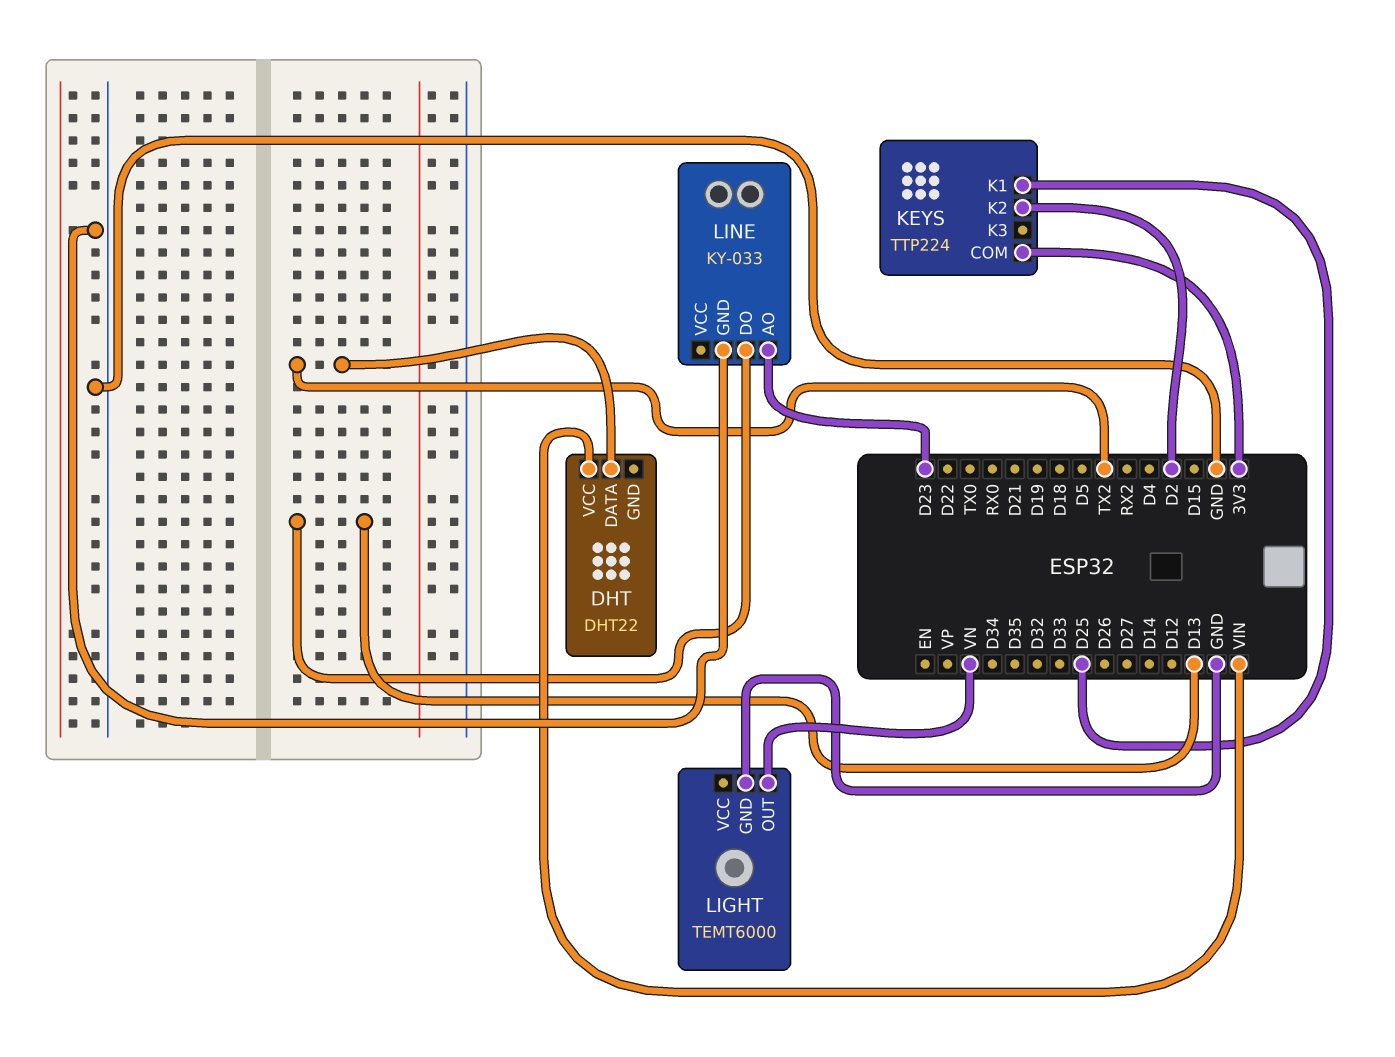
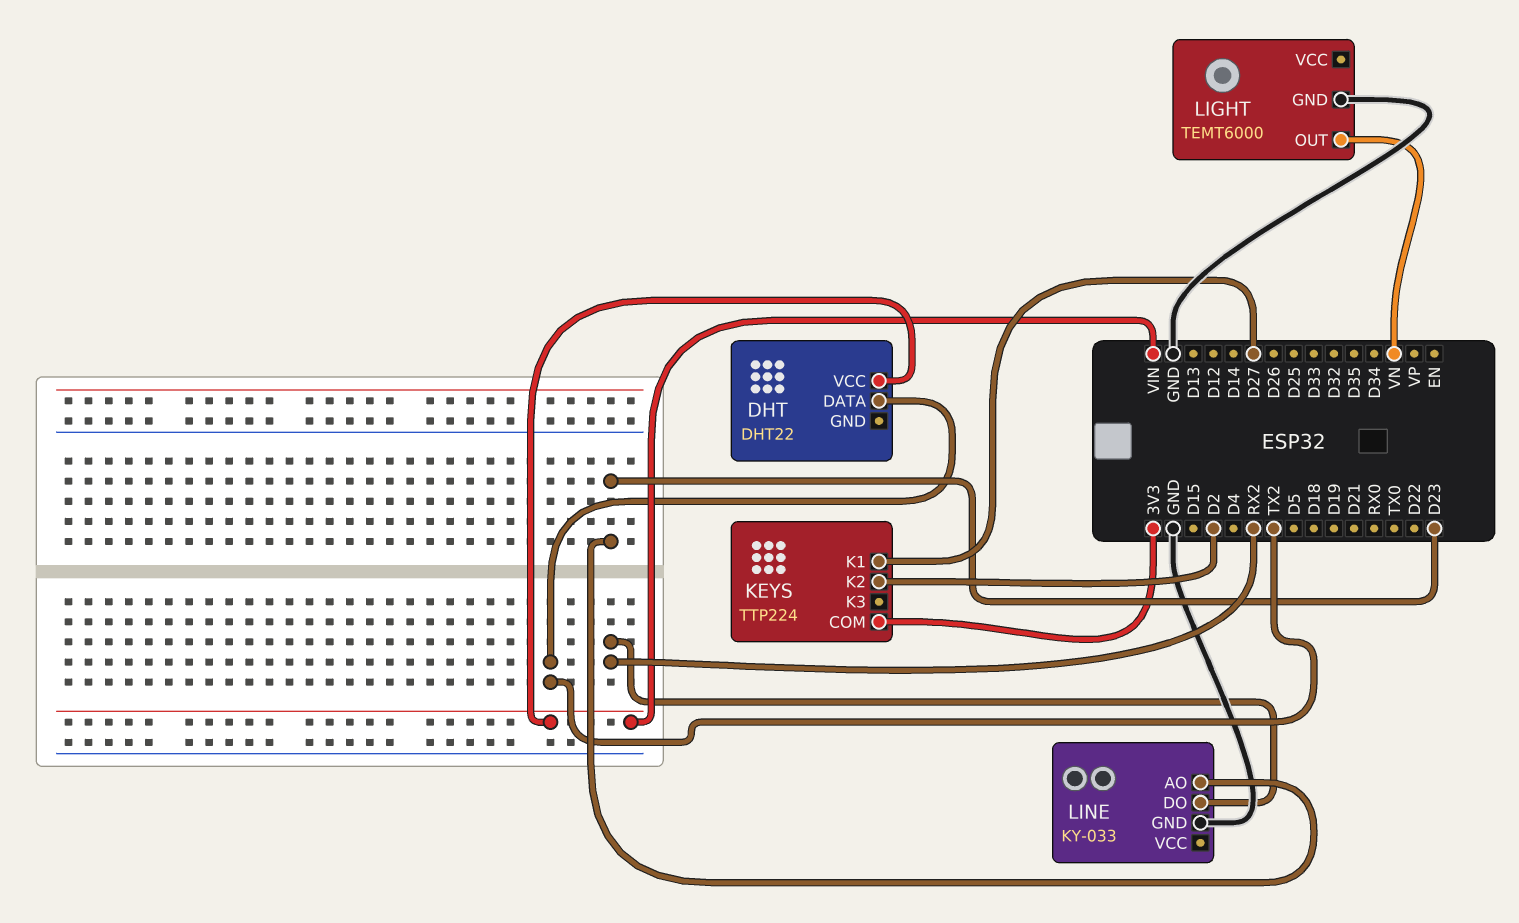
KEYS pin K1: D25 -> D27
LINE pin DO: D13 -> RX2

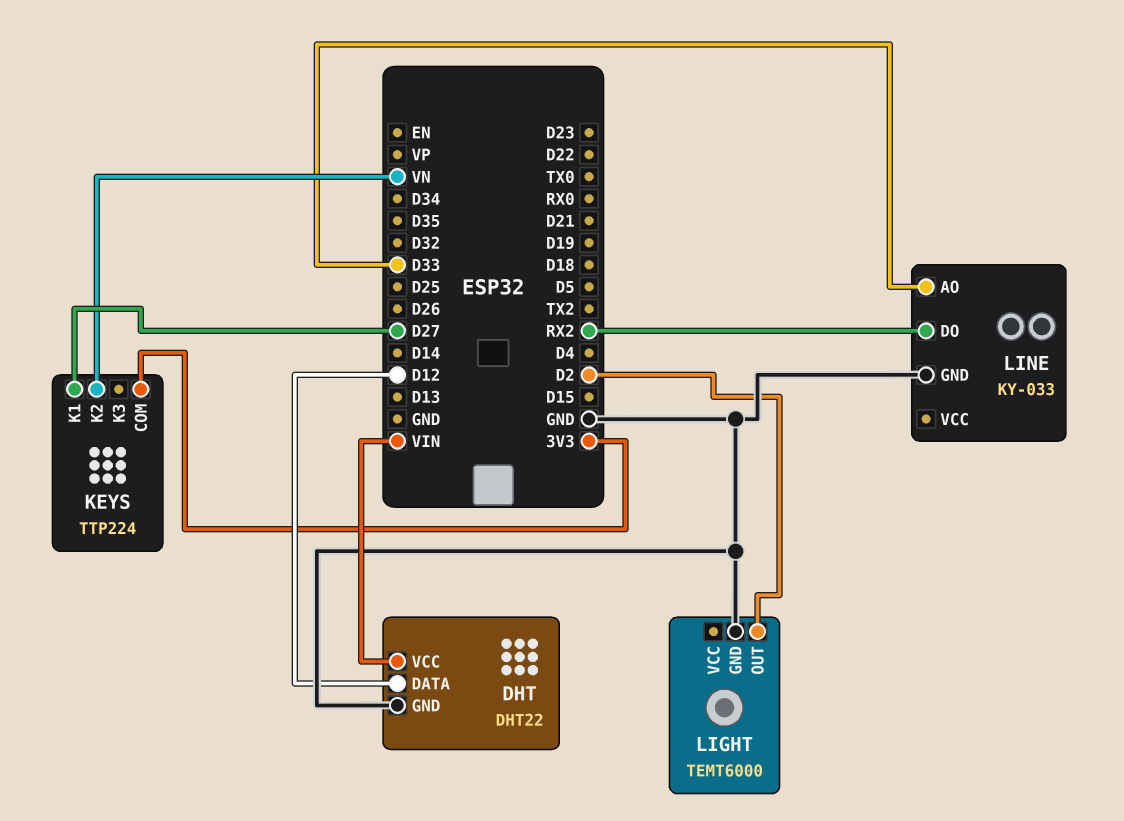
DHT pin DATA: TX2 -> D12
DHT pin GND: none -> GND
KEYS pin K2: D2 -> VN
LIGHT pin OUT: VN -> D2
LINE pin AO: D23 -> D33

